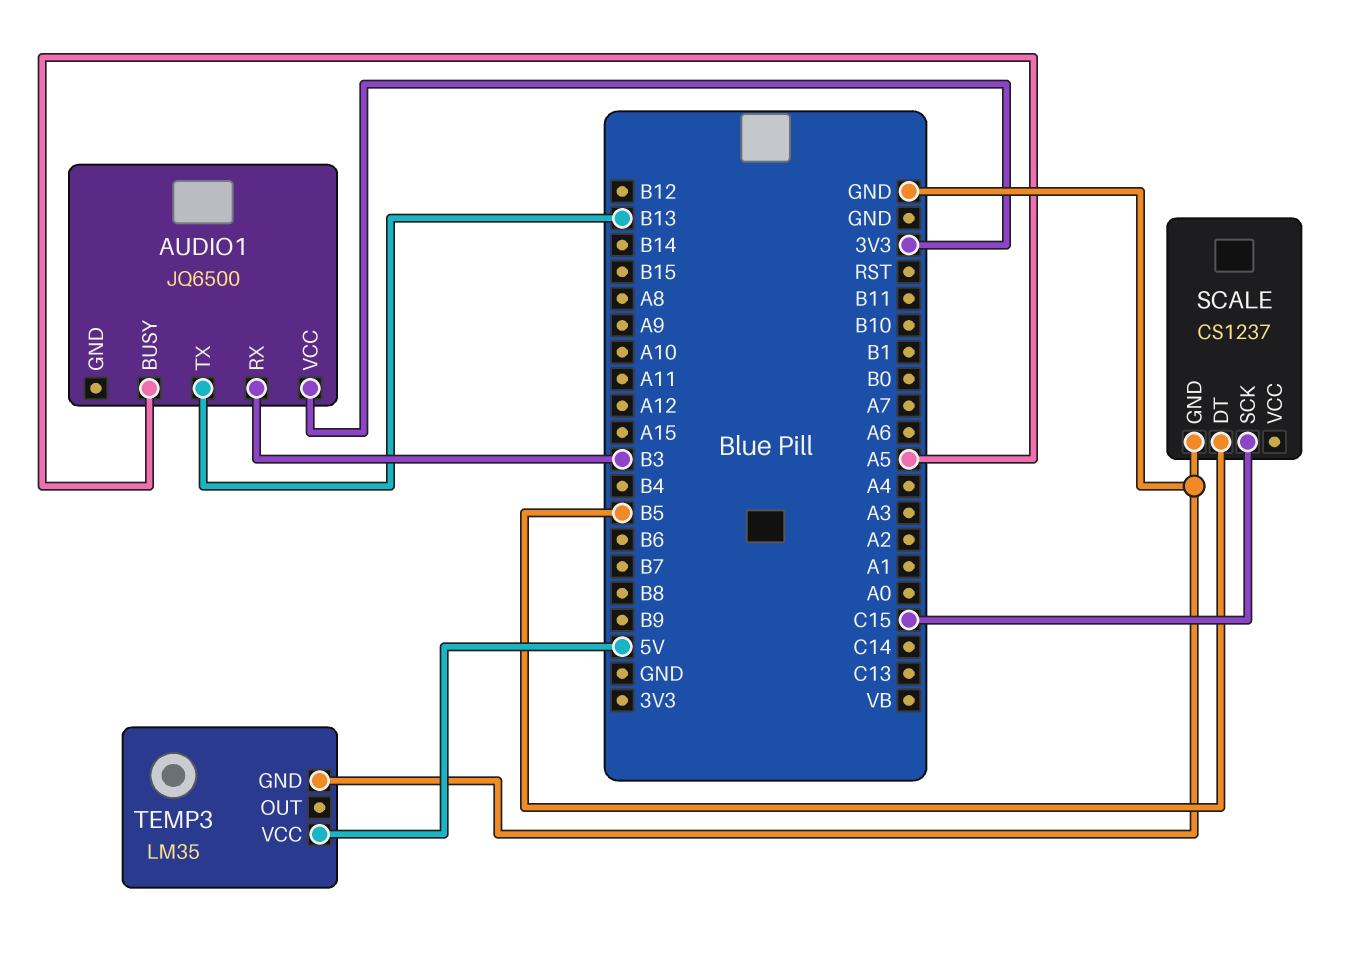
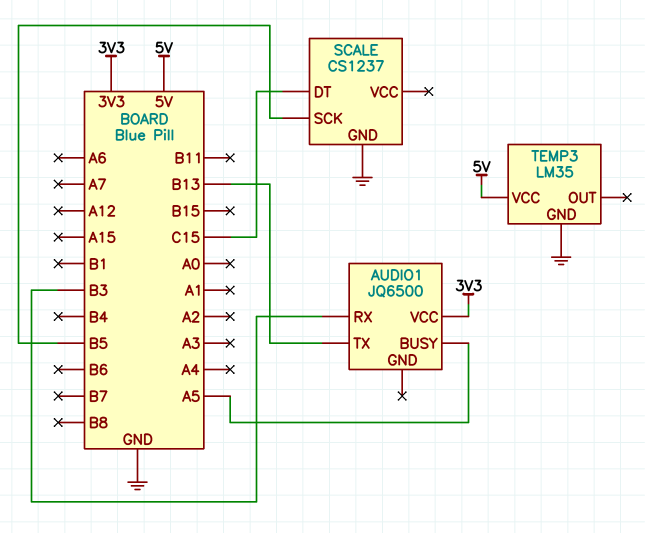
SCALE pin DT: B5 -> C15
SCALE pin SCK: C15 -> B5

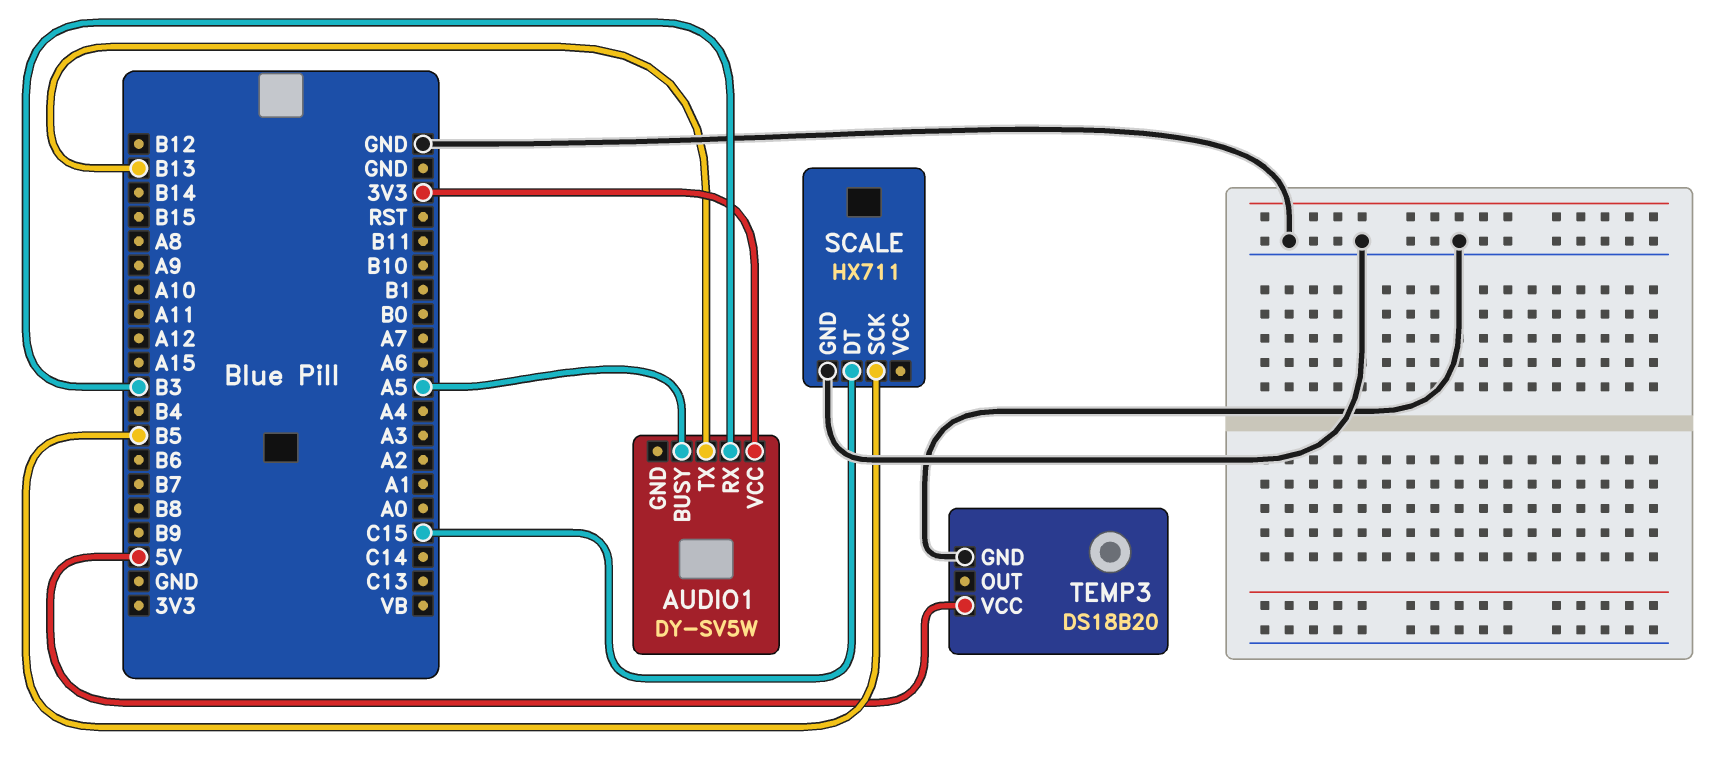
AUDIO1: JQ6500 -> DY-SV5W
SCALE: CS1237 -> HX711
TEMP3: LM35 -> DS18B20

